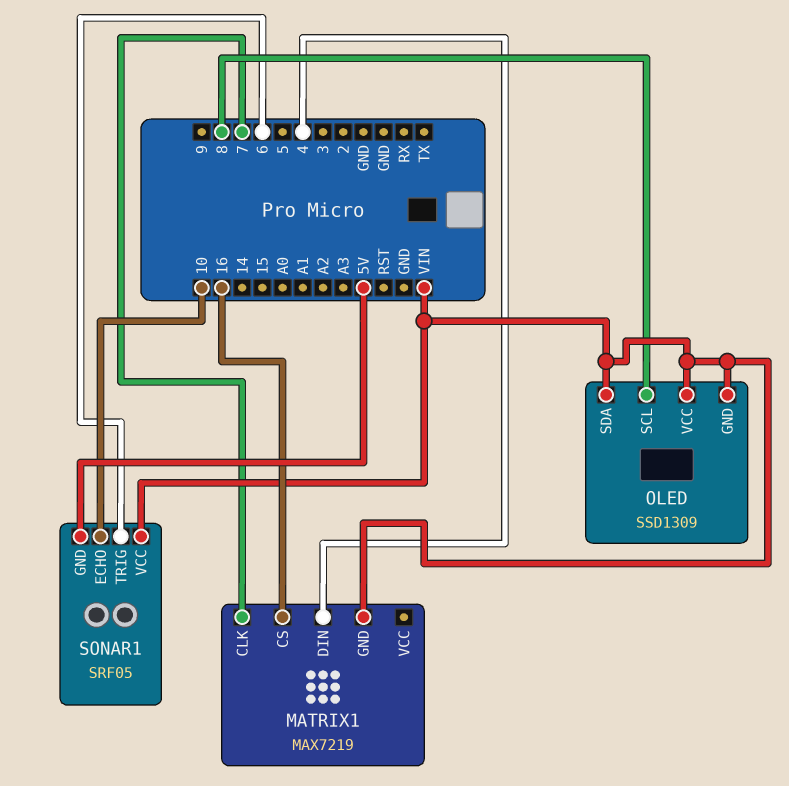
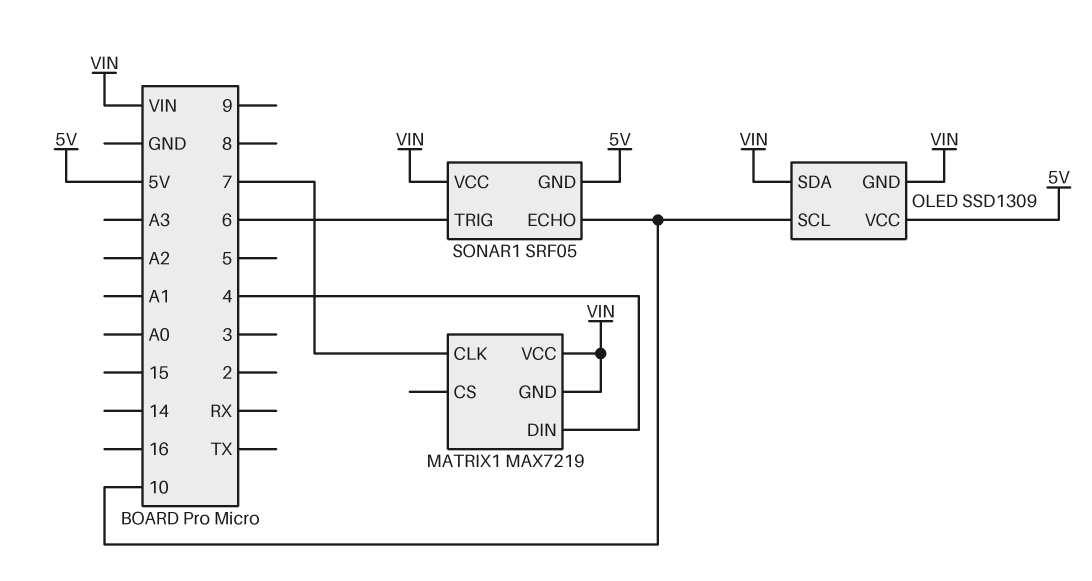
MATRIX1 pin CS: 16 -> none
MATRIX1 pin VCC: none -> VIN
OLED pin SCL: 8 -> 10
OLED pin VCC: VIN -> 5V

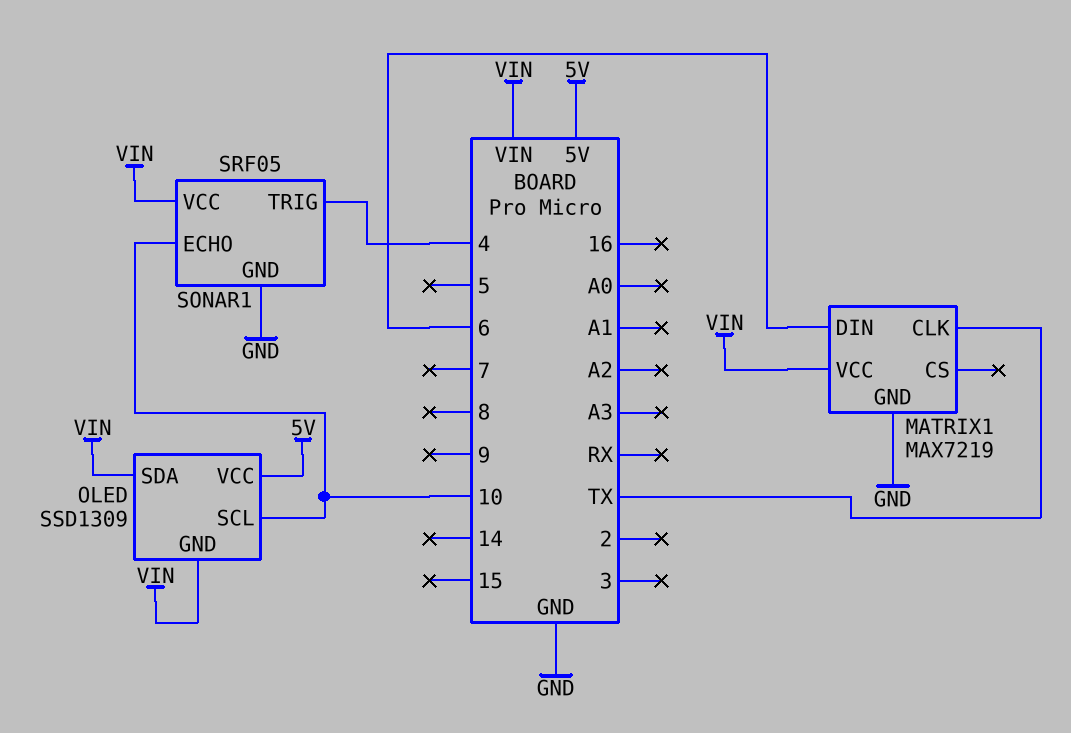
MATRIX1 pin CLK: 7 -> TX
MATRIX1 pin DIN: 4 -> 6
MATRIX1 pin GND: VIN -> GND
SONAR1 pin GND: 5V -> GND
SONAR1 pin TRIG: 6 -> 4

